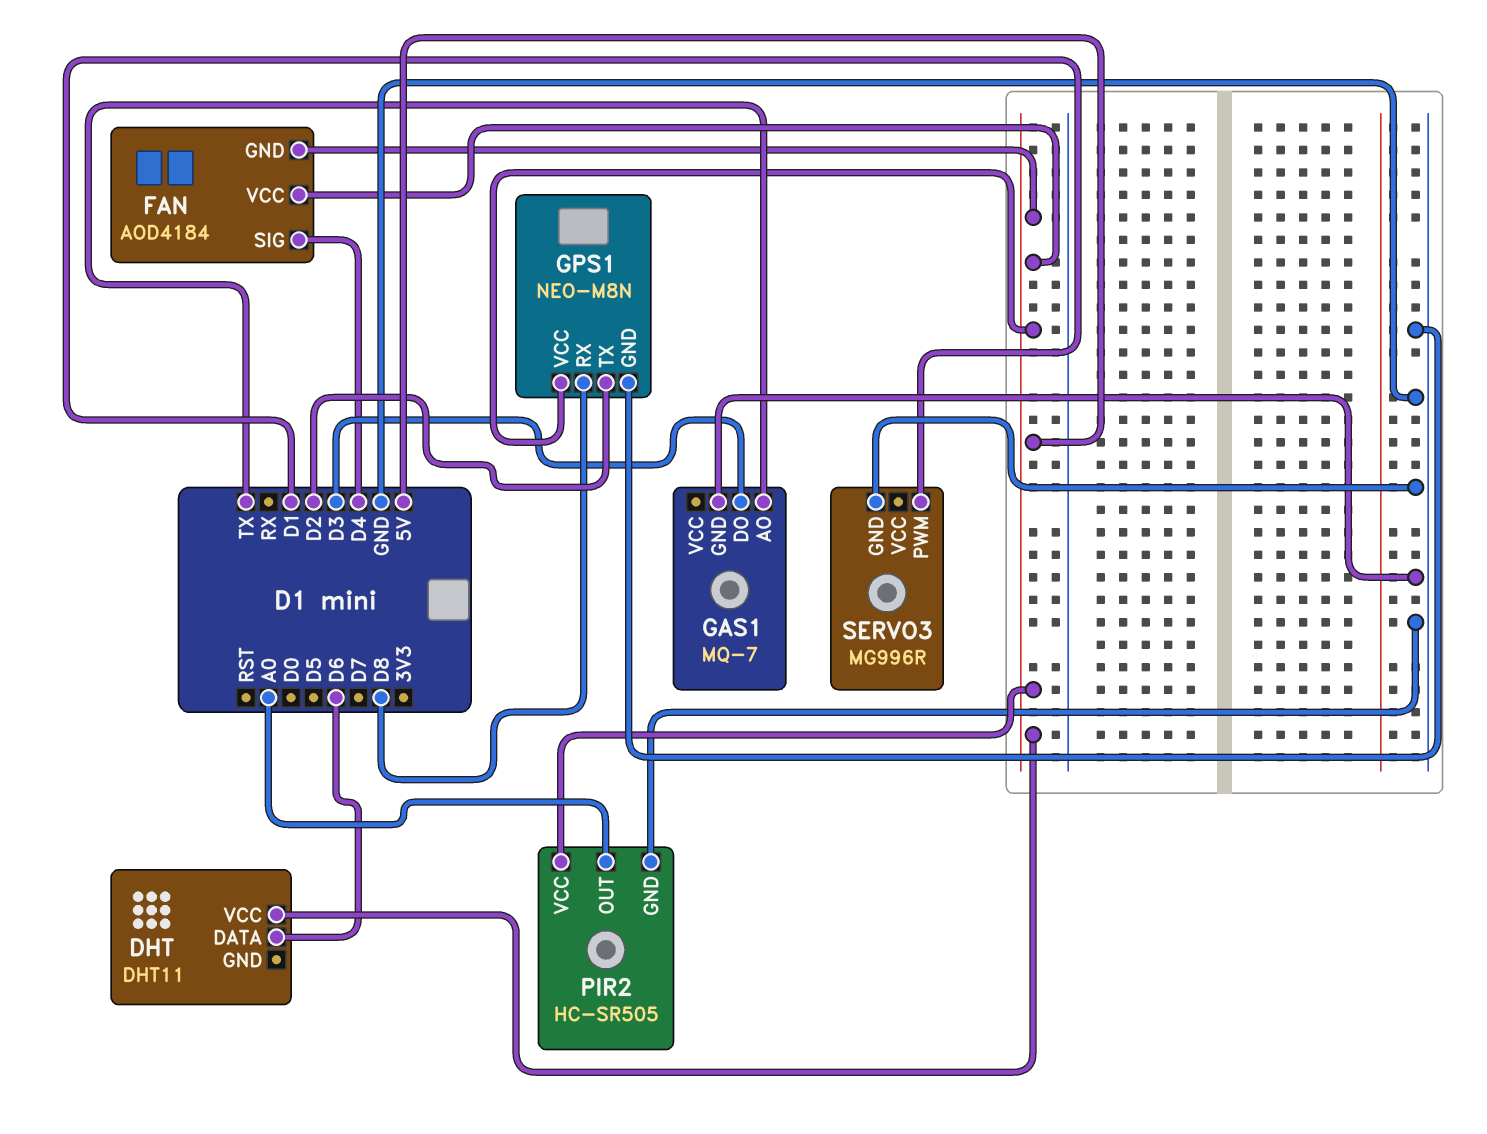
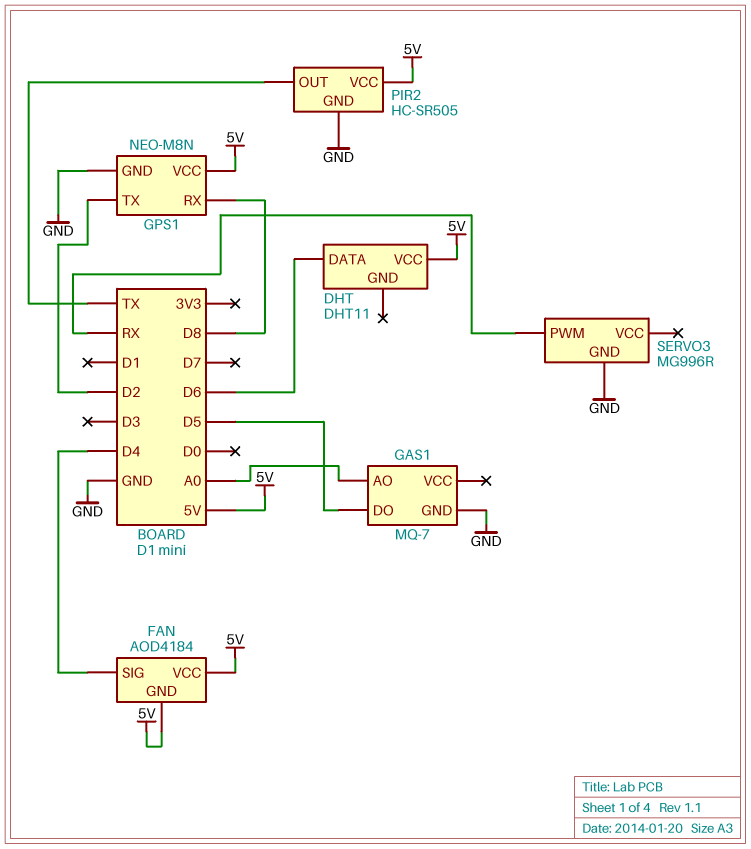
GAS1 pin AO: TX -> A0
GAS1 pin DO: D3 -> D5
PIR2 pin OUT: A0 -> TX
SERVO3 pin PWM: D1 -> RX

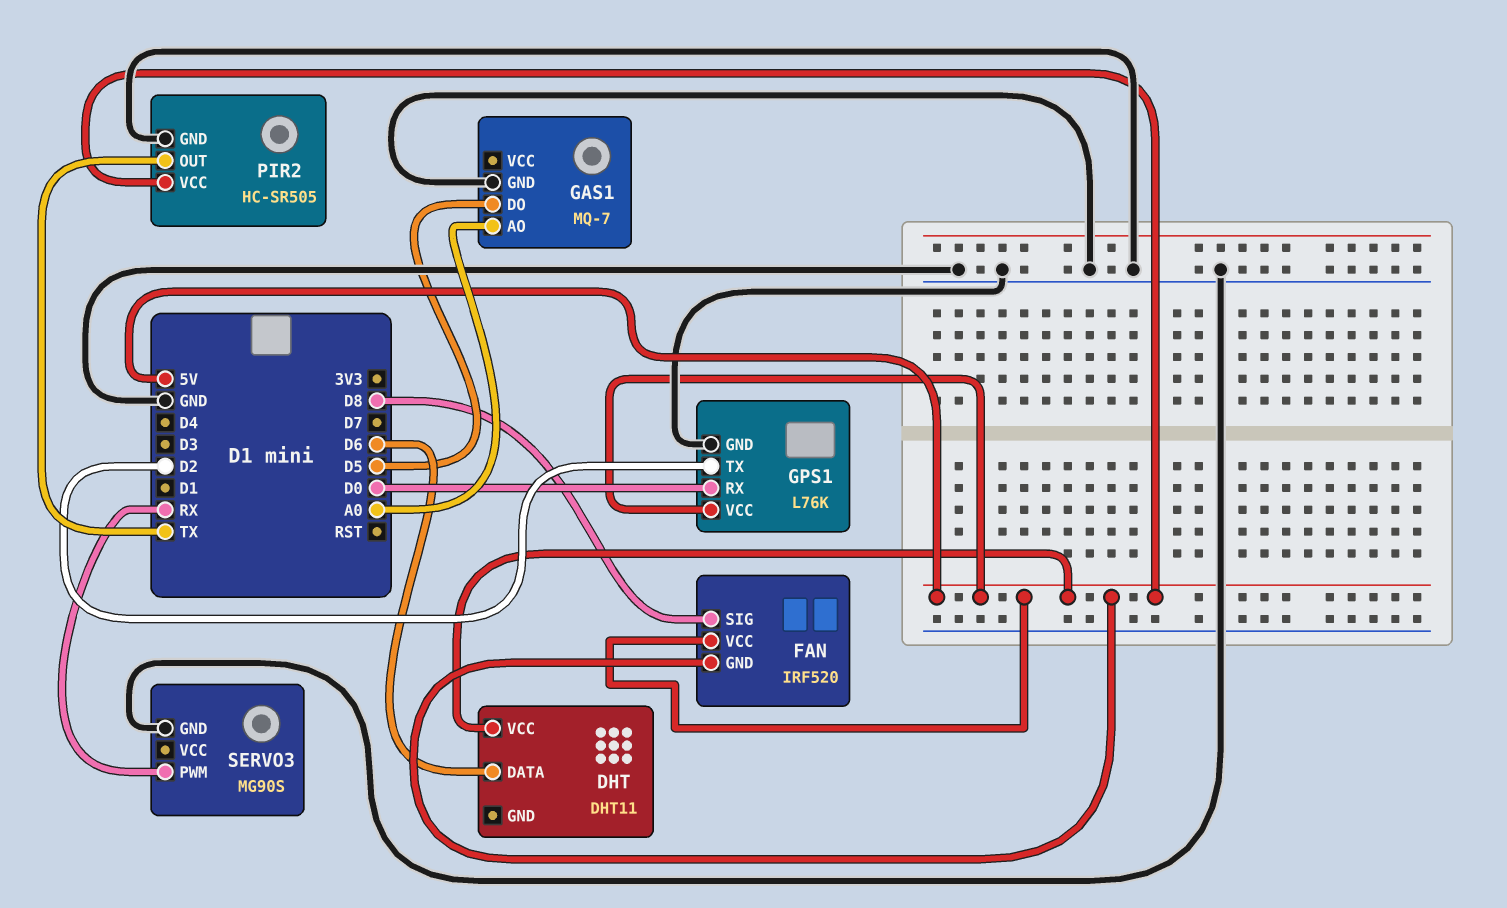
FAN: AOD4184 -> IRF520
FAN pin SIG: D4 -> D8
GPS1: NEO-M8N -> L76K
GPS1 pin RX: D8 -> D0
SERVO3: MG996R -> MG90S

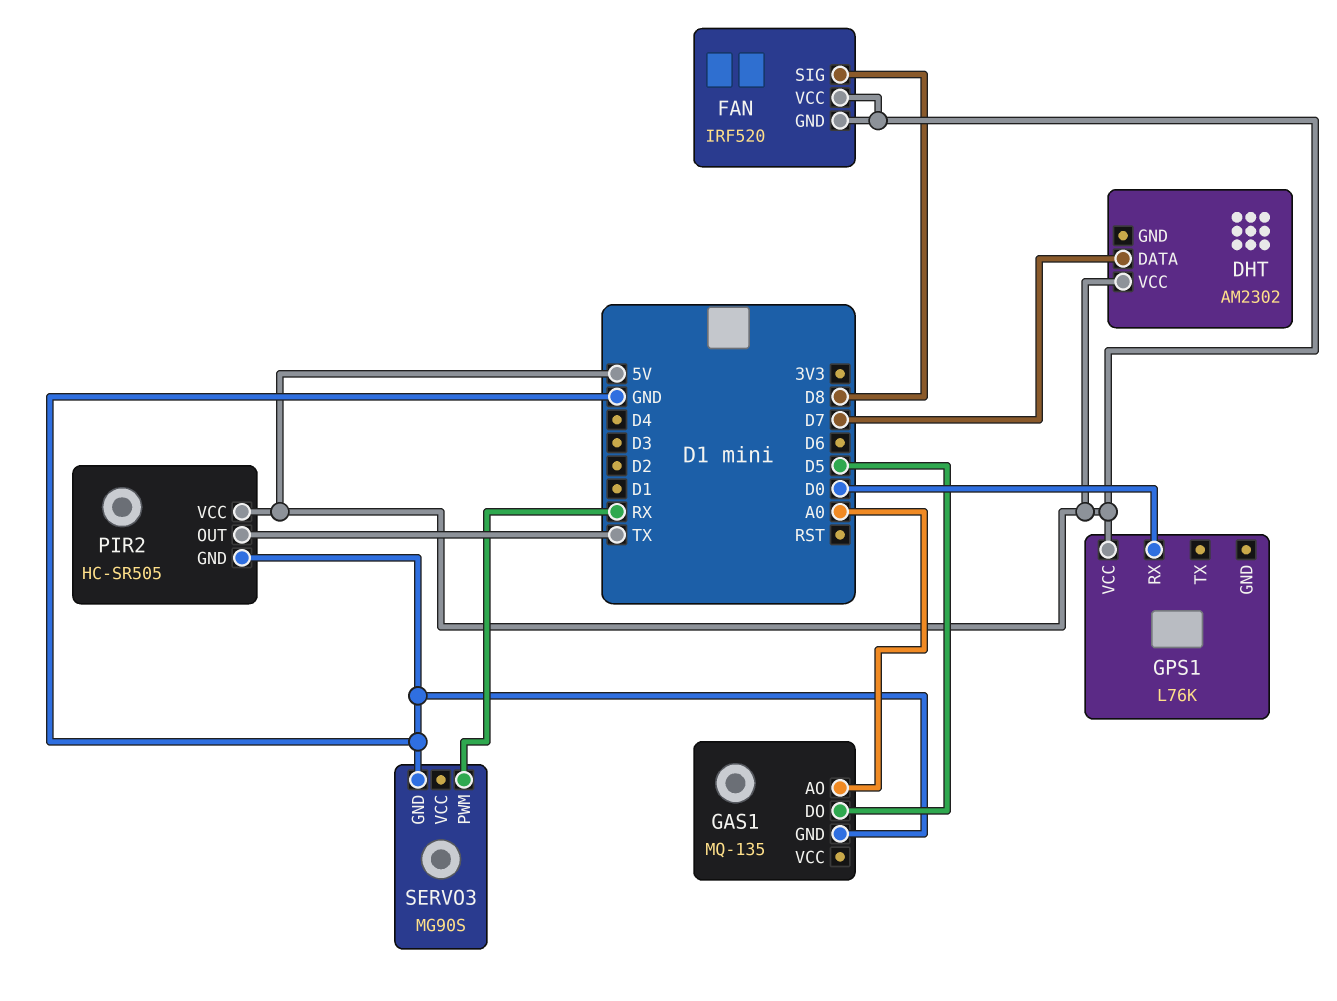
DHT: DHT11 -> AM2302
DHT pin DATA: D6 -> D7
GAS1: MQ-7 -> MQ-135
GPS1 pin GND: GND -> none
GPS1 pin TX: D2 -> none

